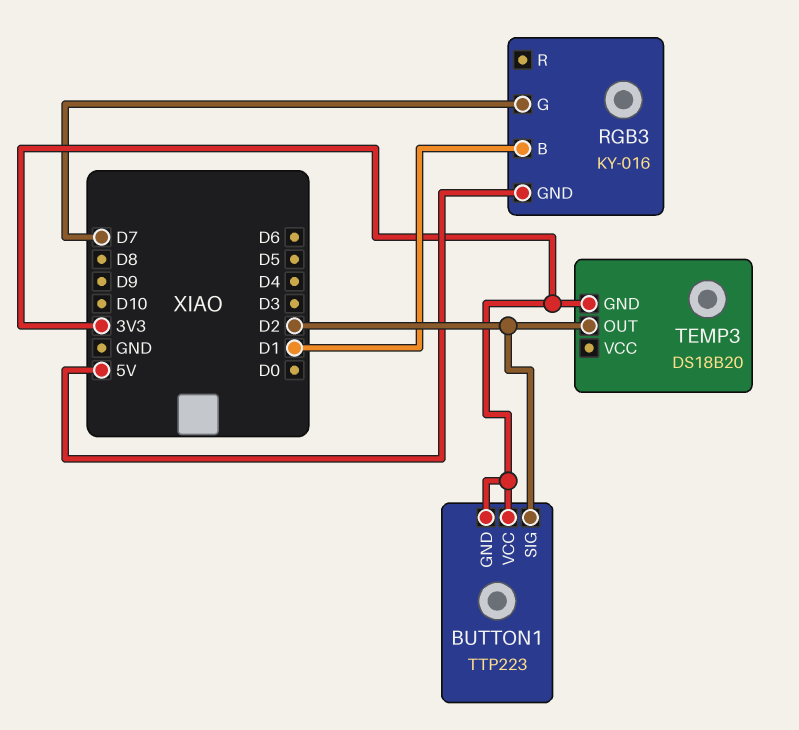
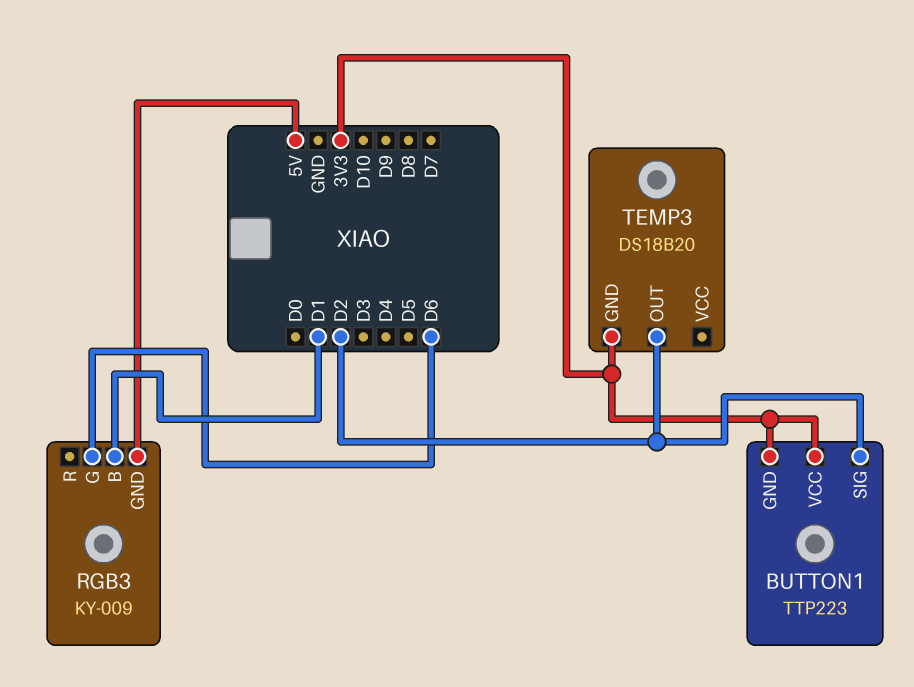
RGB3: KY-016 -> KY-009
RGB3 pin G: D7 -> D6

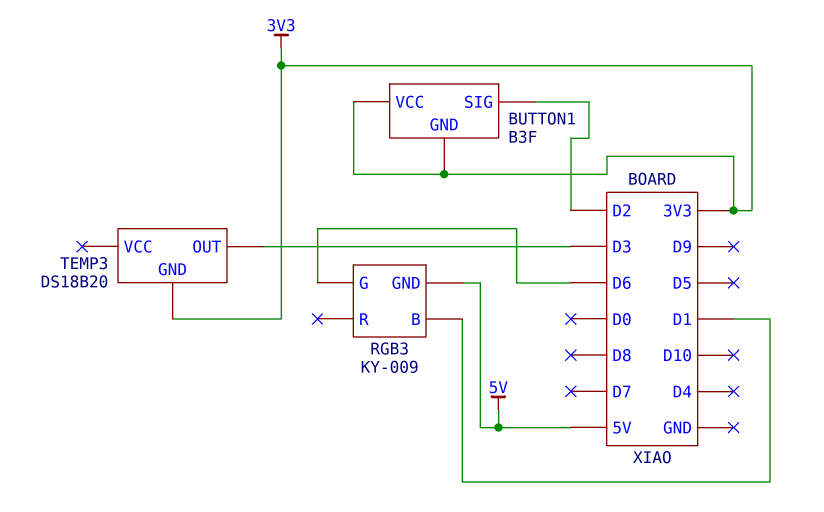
BUTTON1: TTP223 -> B3F
TEMP3 pin OUT: D2 -> D3

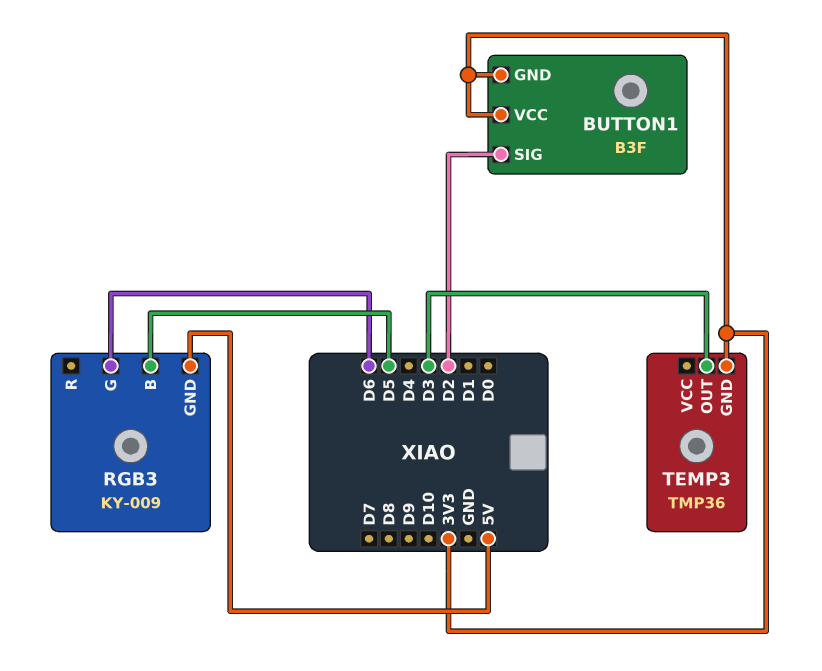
RGB3 pin B: D1 -> D5
TEMP3: DS18B20 -> TMP36

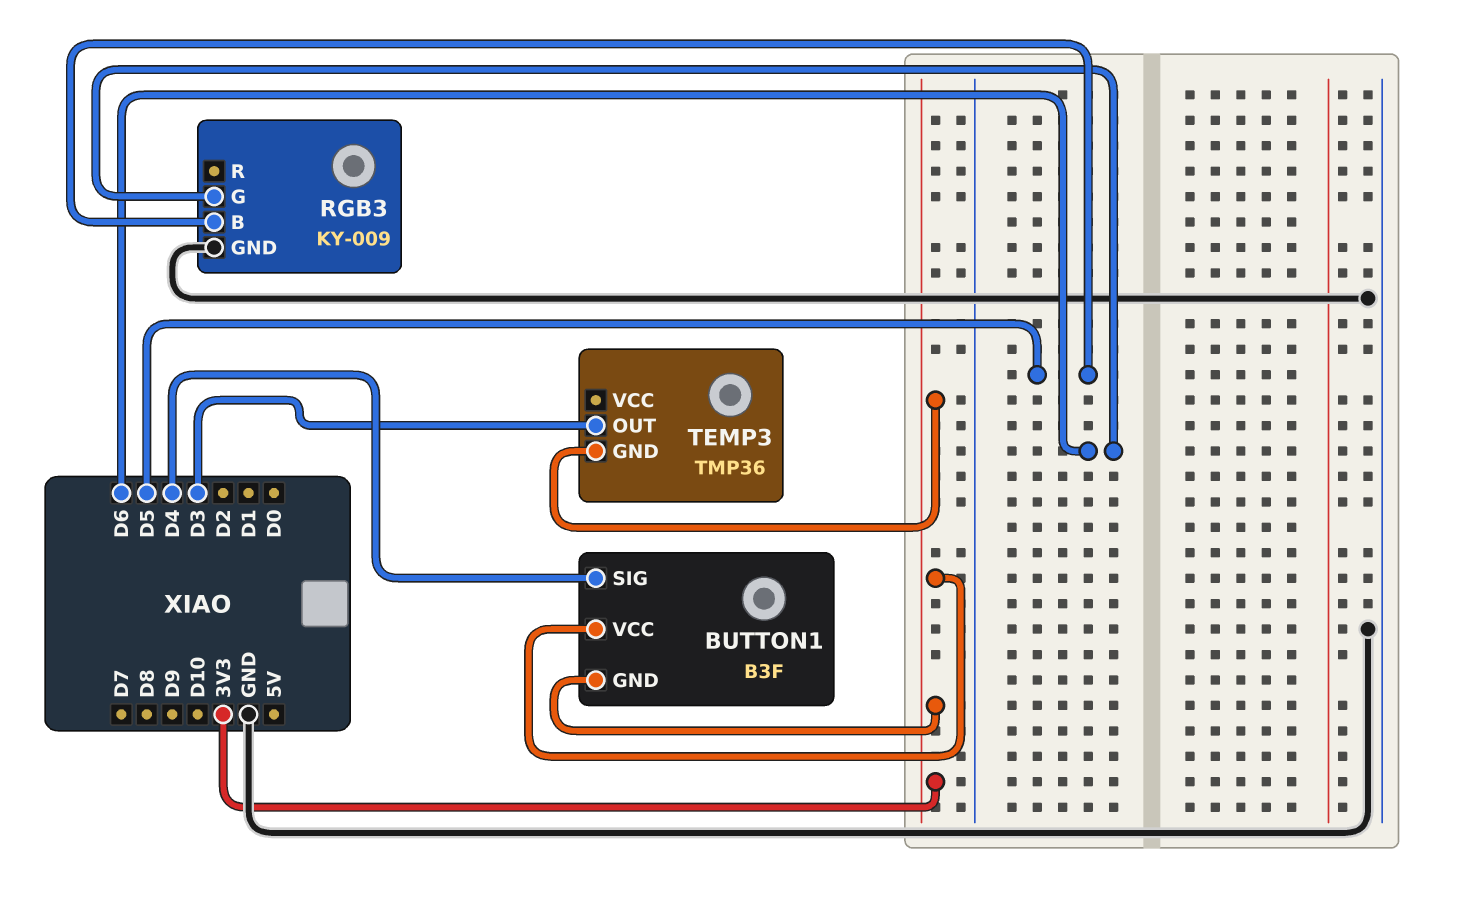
BUTTON1 pin SIG: D2 -> D4
RGB3 pin GND: 5V -> GND

